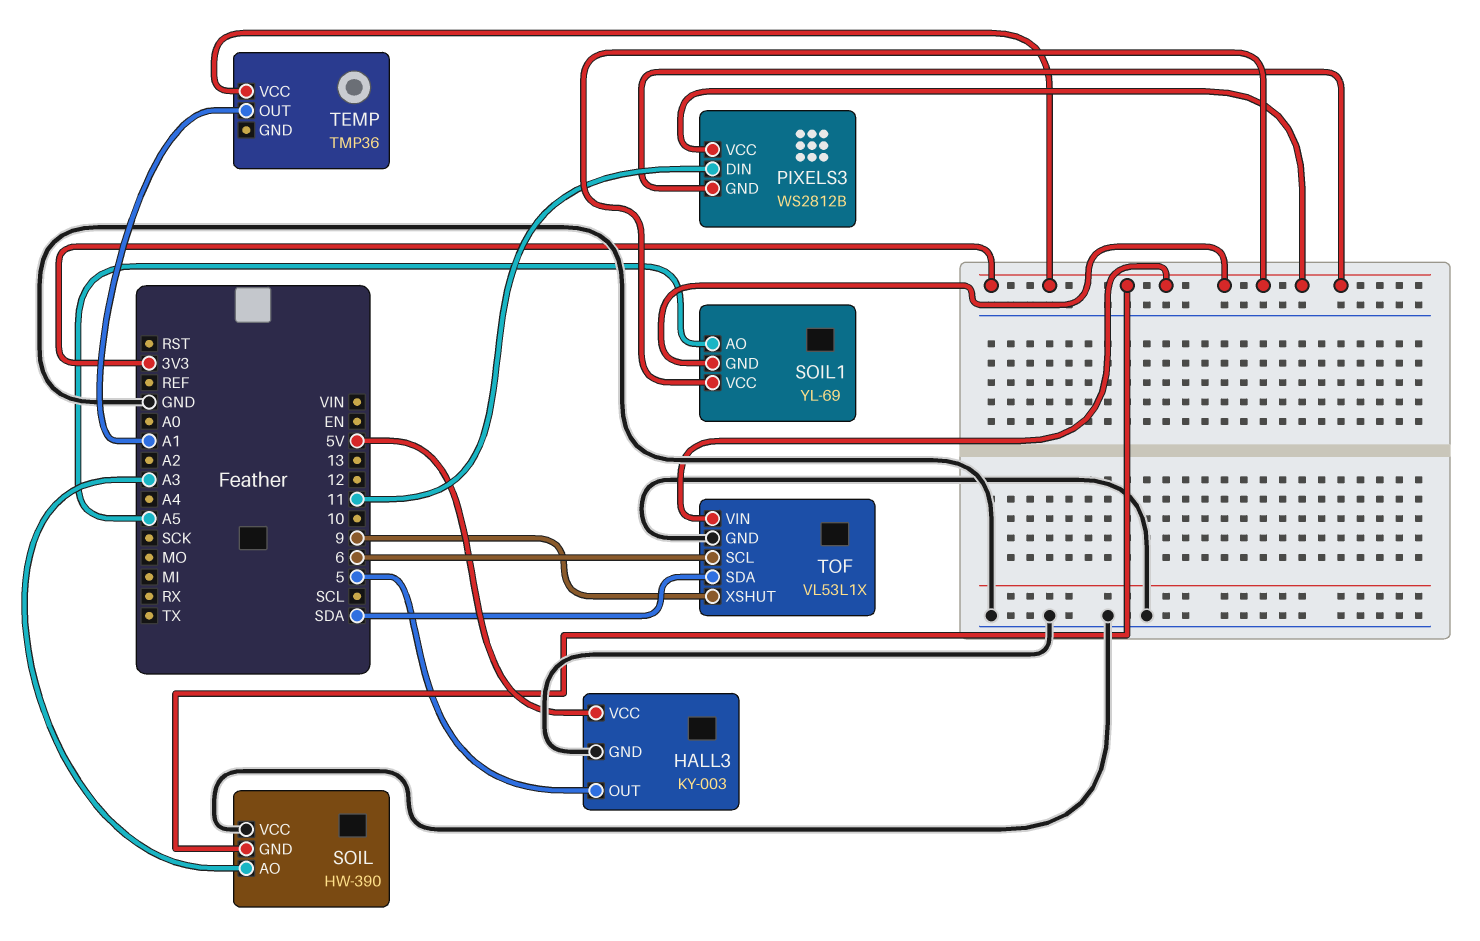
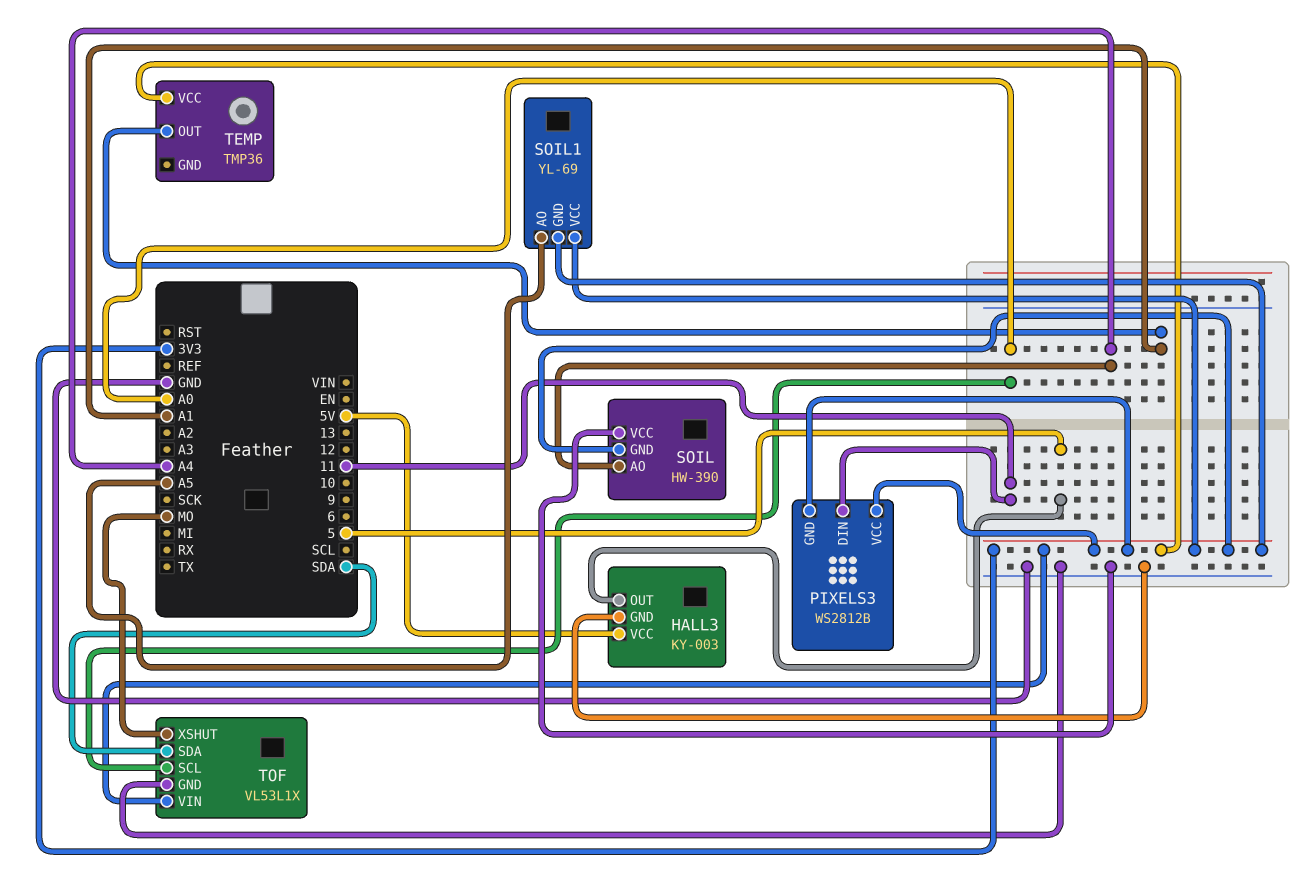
SOIL pin AO: A3 -> A4
TOF pin SCL: 6 -> A0
TOF pin XSHUT: 9 -> MO

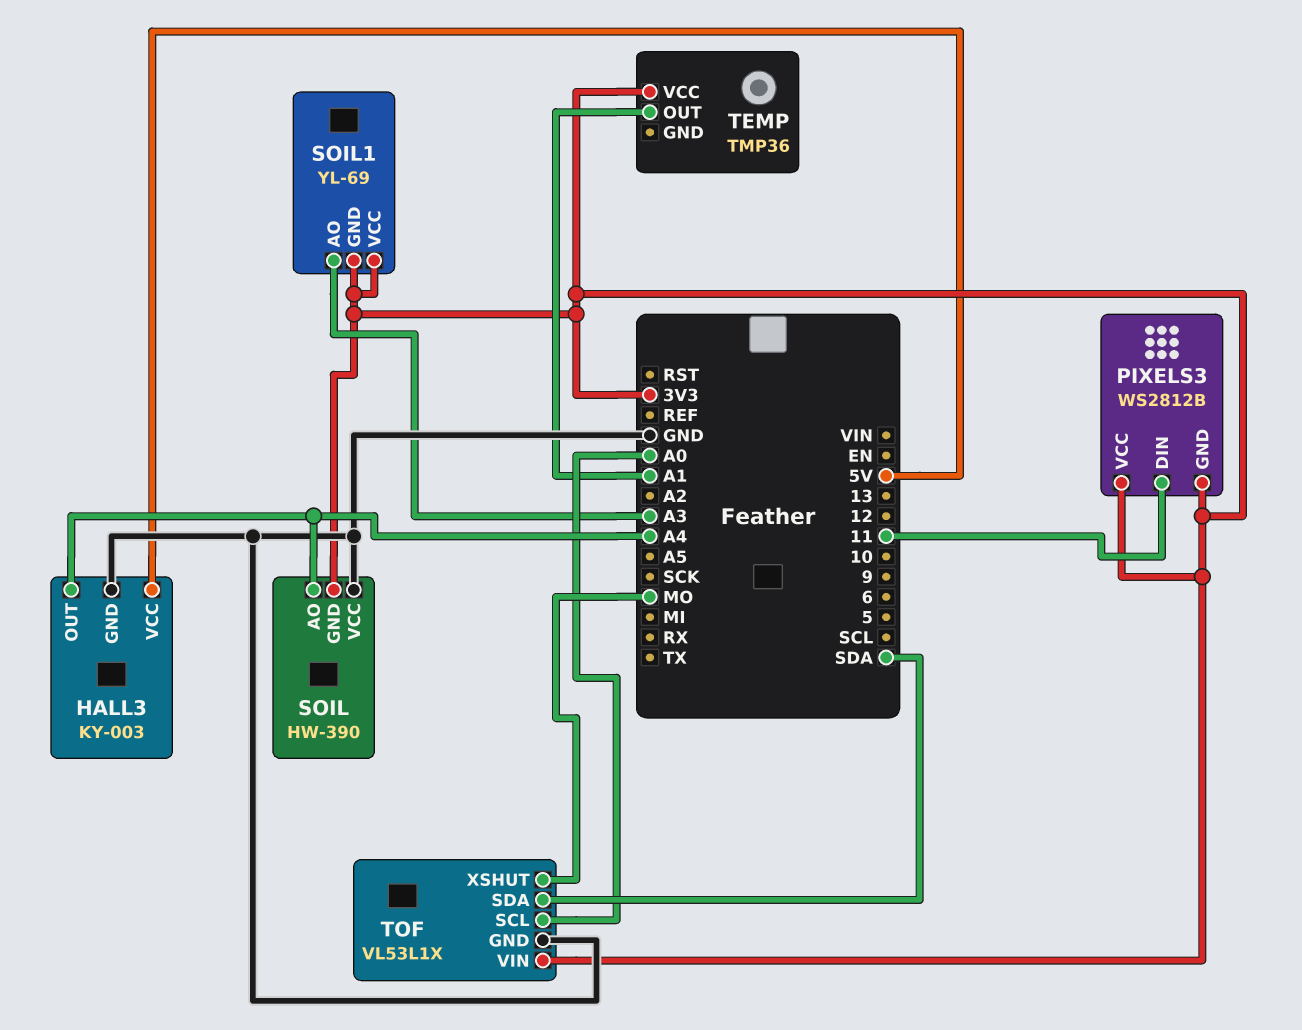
HALL3 pin OUT: 5 -> A4
SOIL1 pin AO: A5 -> A3

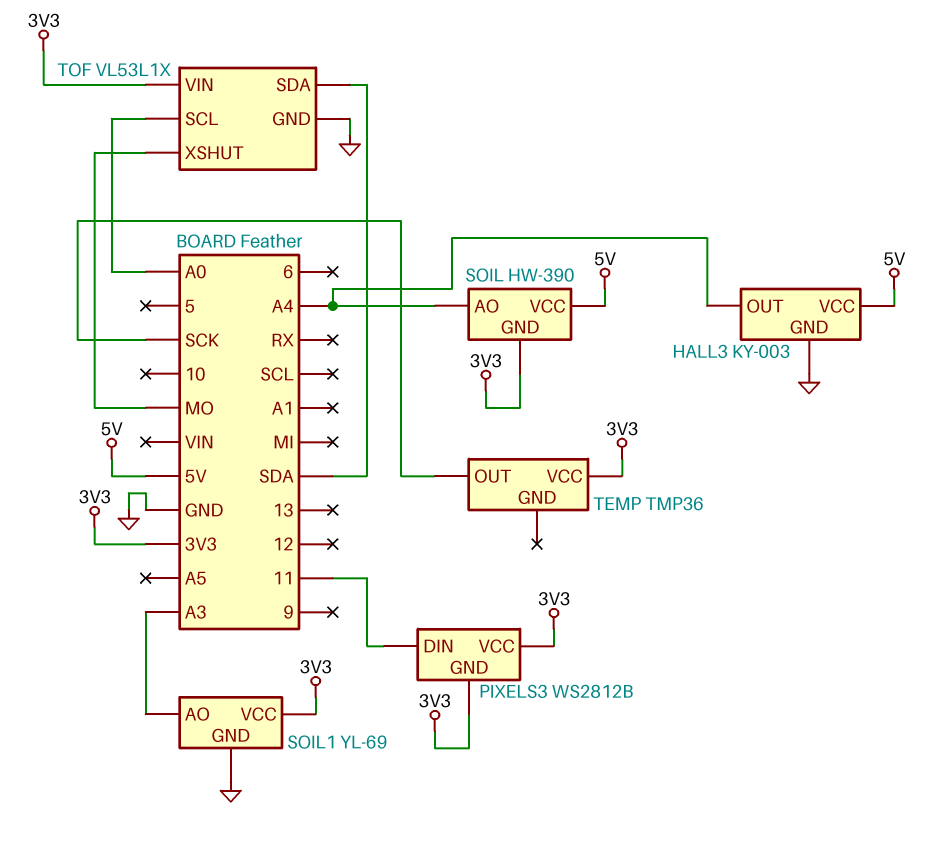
SOIL pin VCC: GND -> 5V
SOIL1 pin GND: 3V3 -> GND
TEMP pin OUT: A1 -> SCK

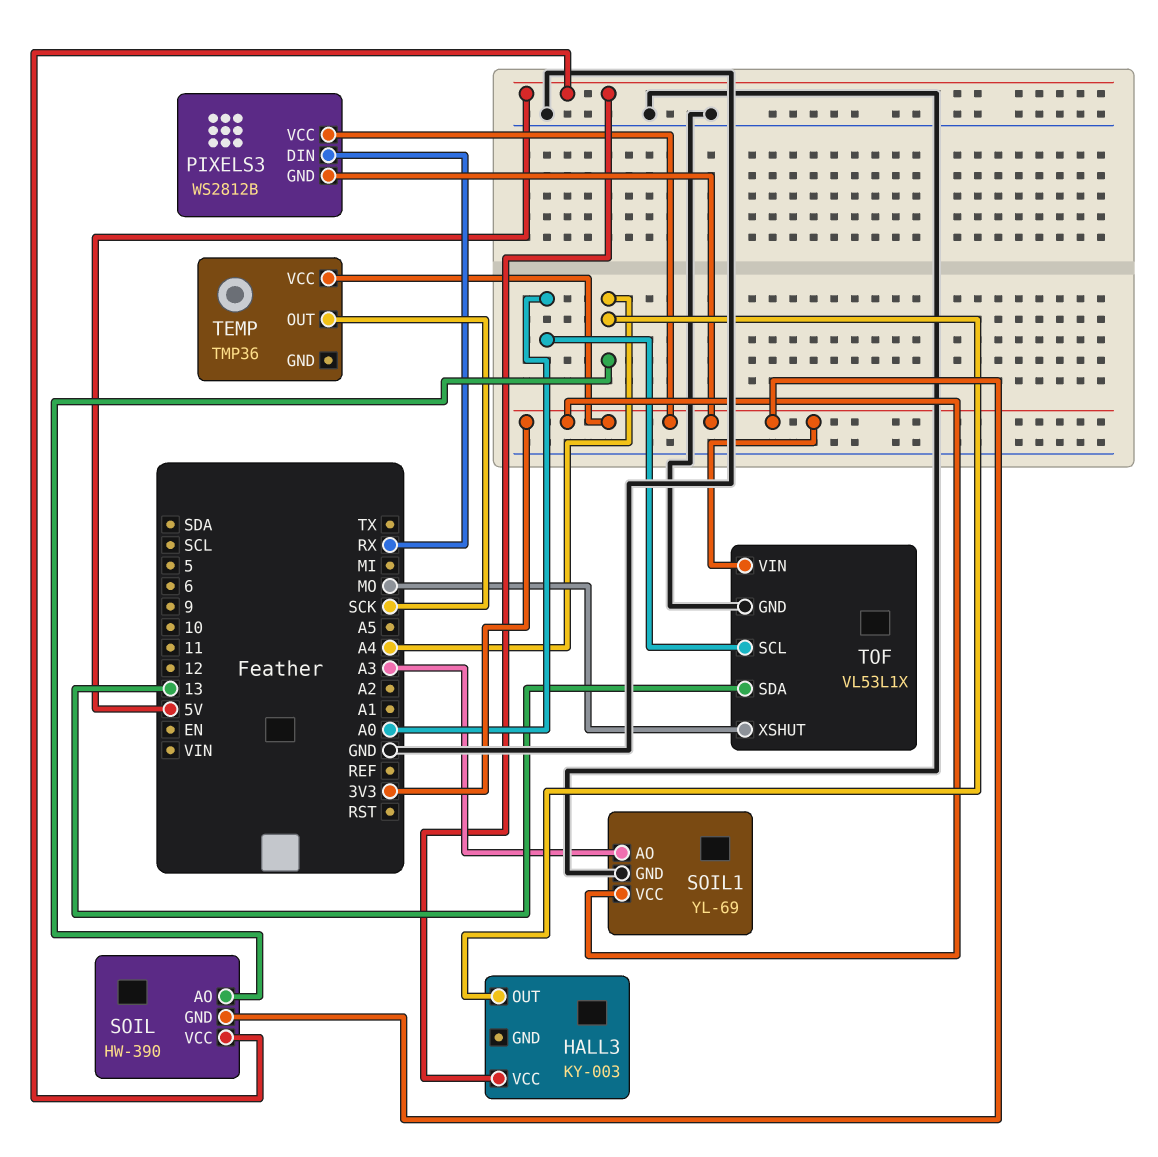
HALL3 pin GND: GND -> none
PIXELS3 pin DIN: 11 -> RX
TOF pin SDA: SDA -> 13

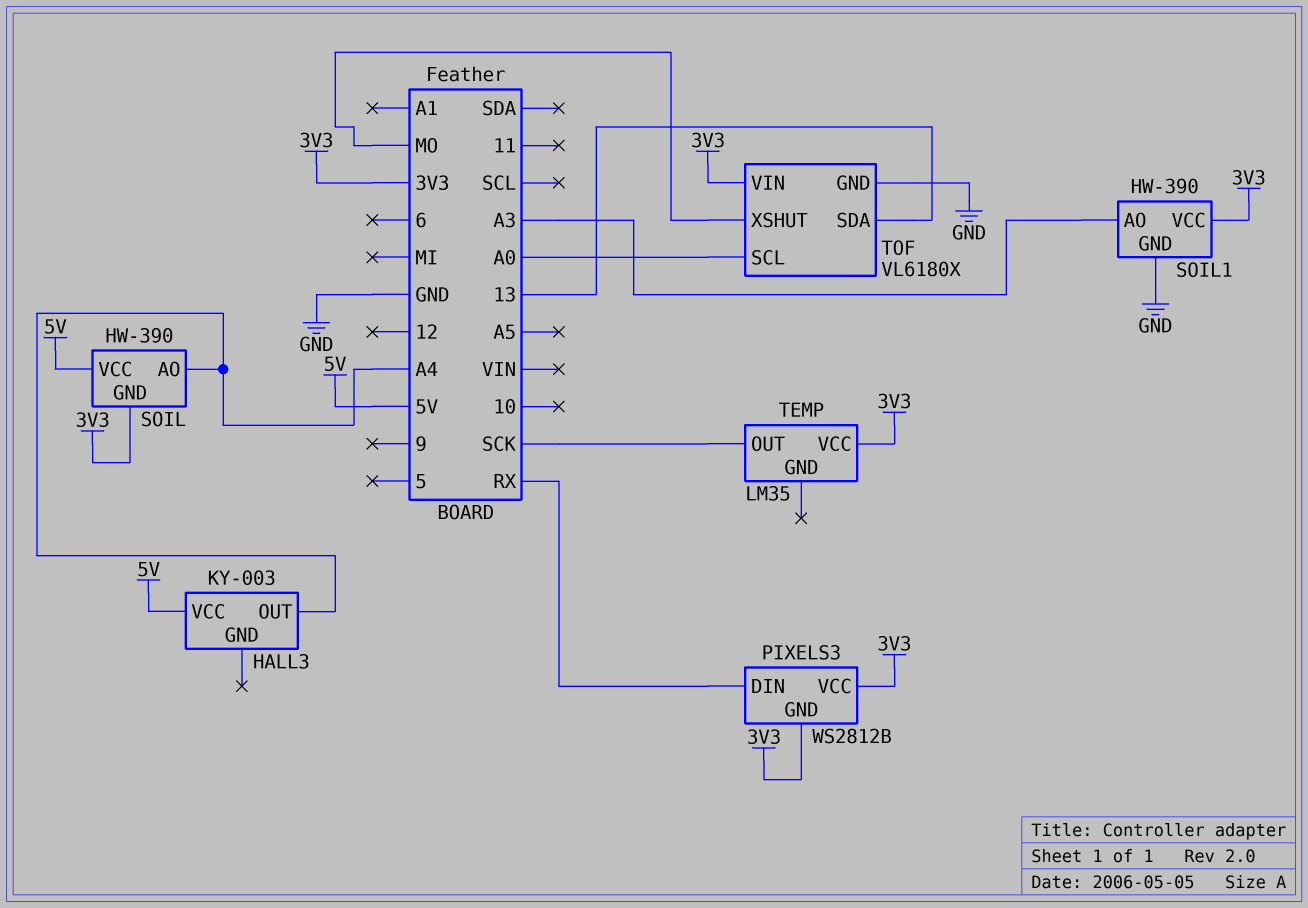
SOIL1: YL-69 -> HW-390
TEMP: TMP36 -> LM35
TOF: VL53L1X -> VL6180X

